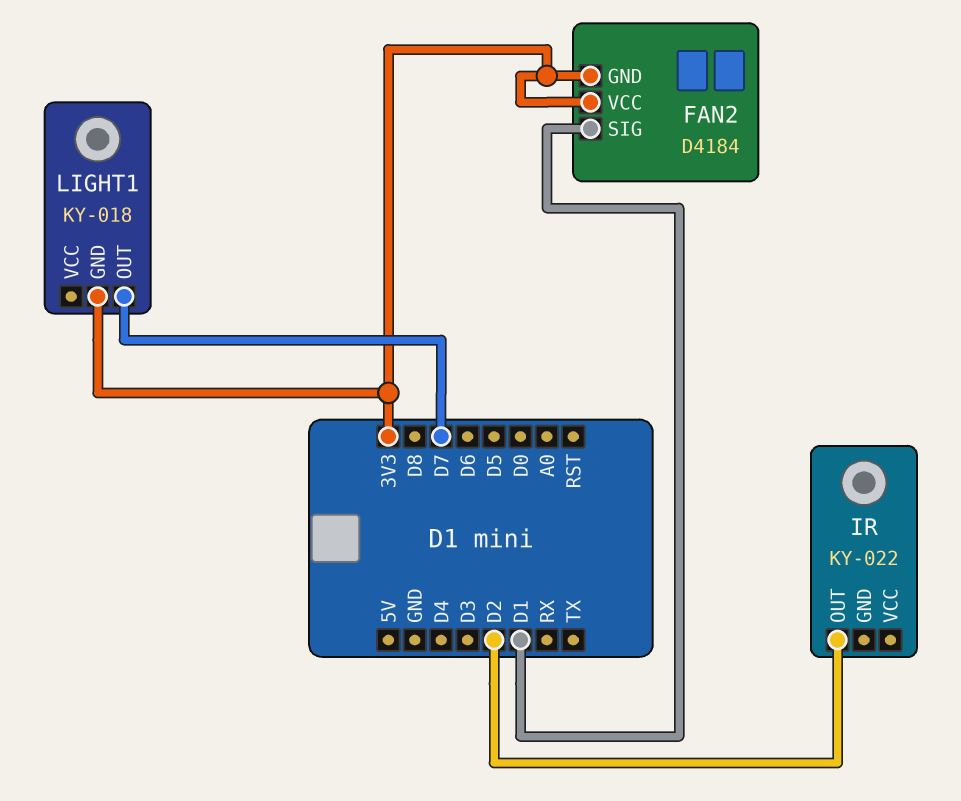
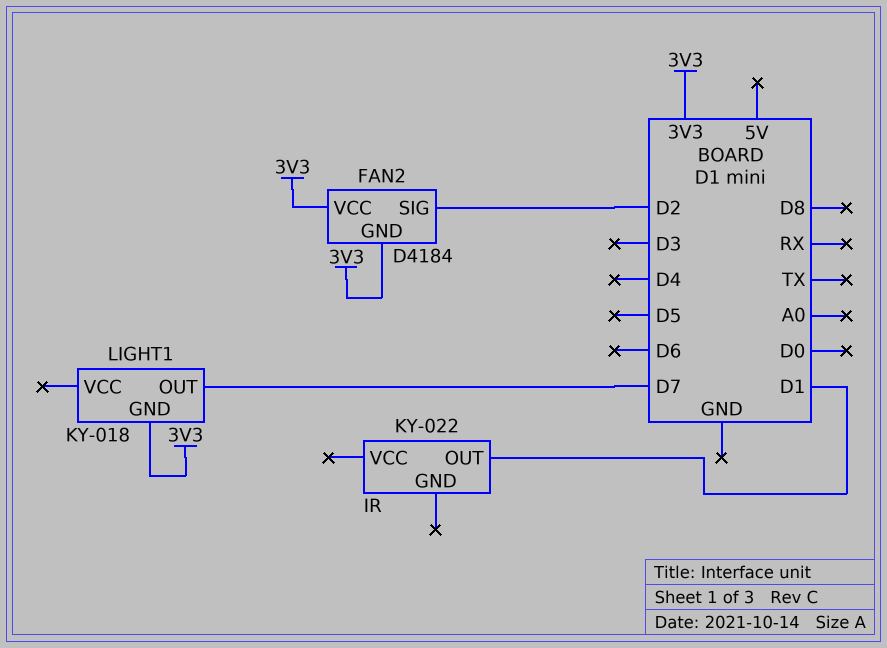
FAN2 pin SIG: D1 -> D2
IR pin OUT: D2 -> D1

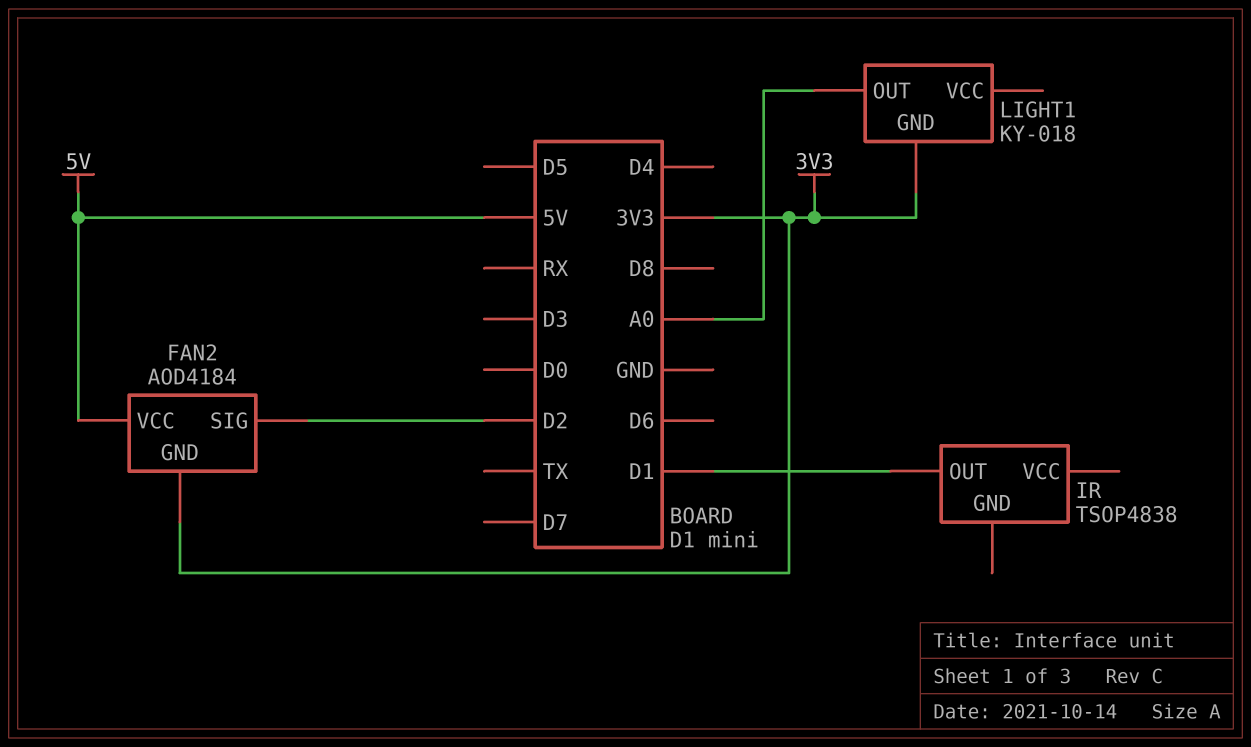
FAN2: D4184 -> AOD4184
FAN2 pin VCC: 3V3 -> 5V
IR: KY-022 -> TSOP4838
LIGHT1 pin OUT: D7 -> A0

